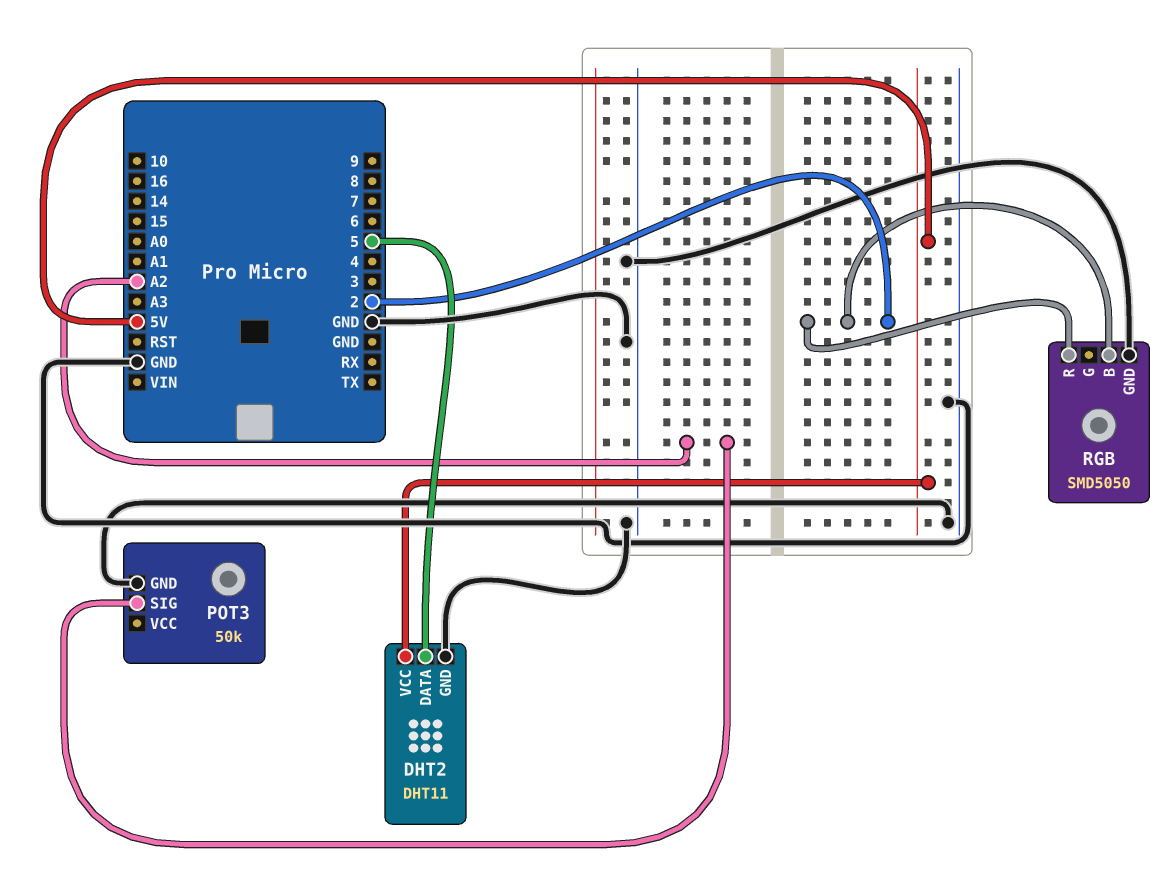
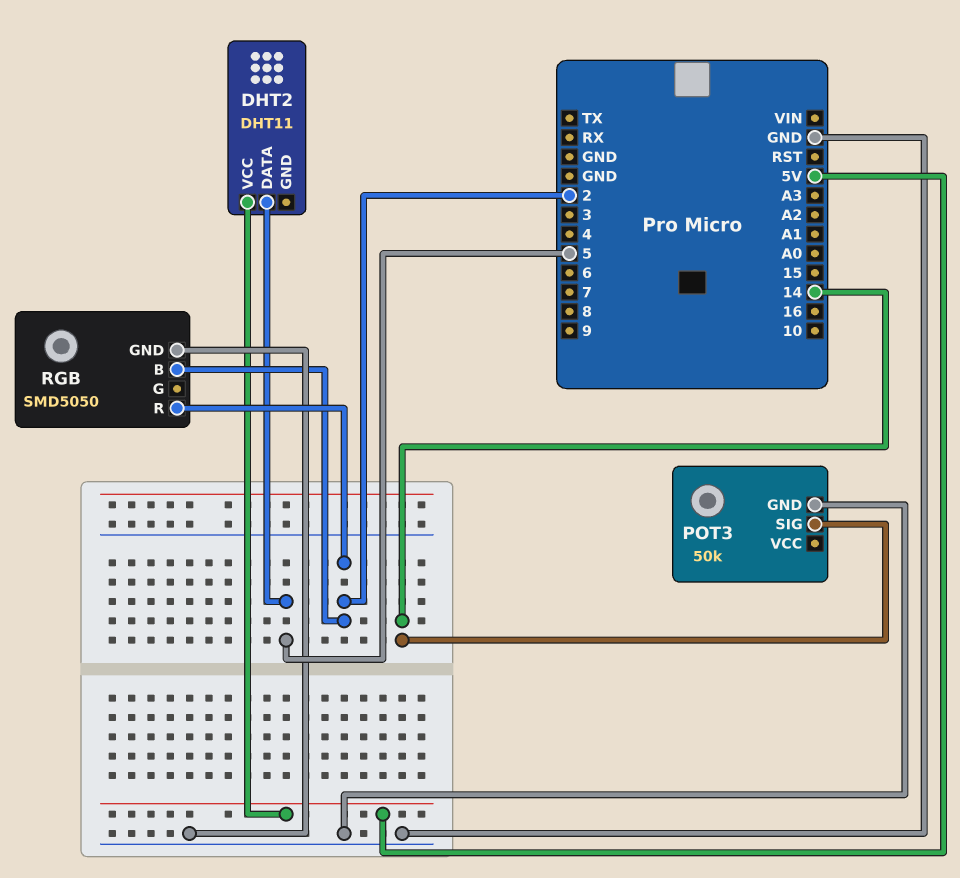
DHT2 pin GND: GND -> none
POT3 pin SIG: A2 -> 14

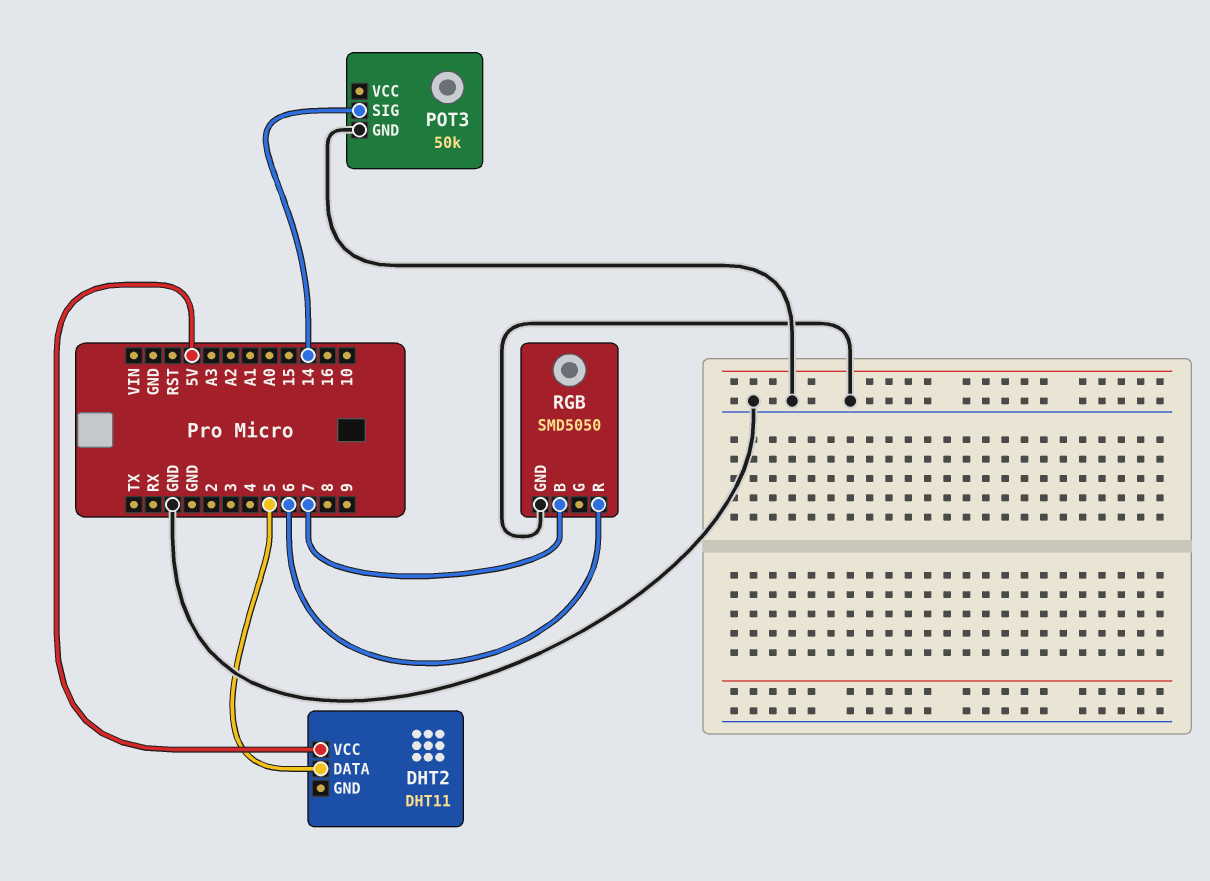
RGB pin B: 2 -> 7
RGB pin R: 2 -> 6

